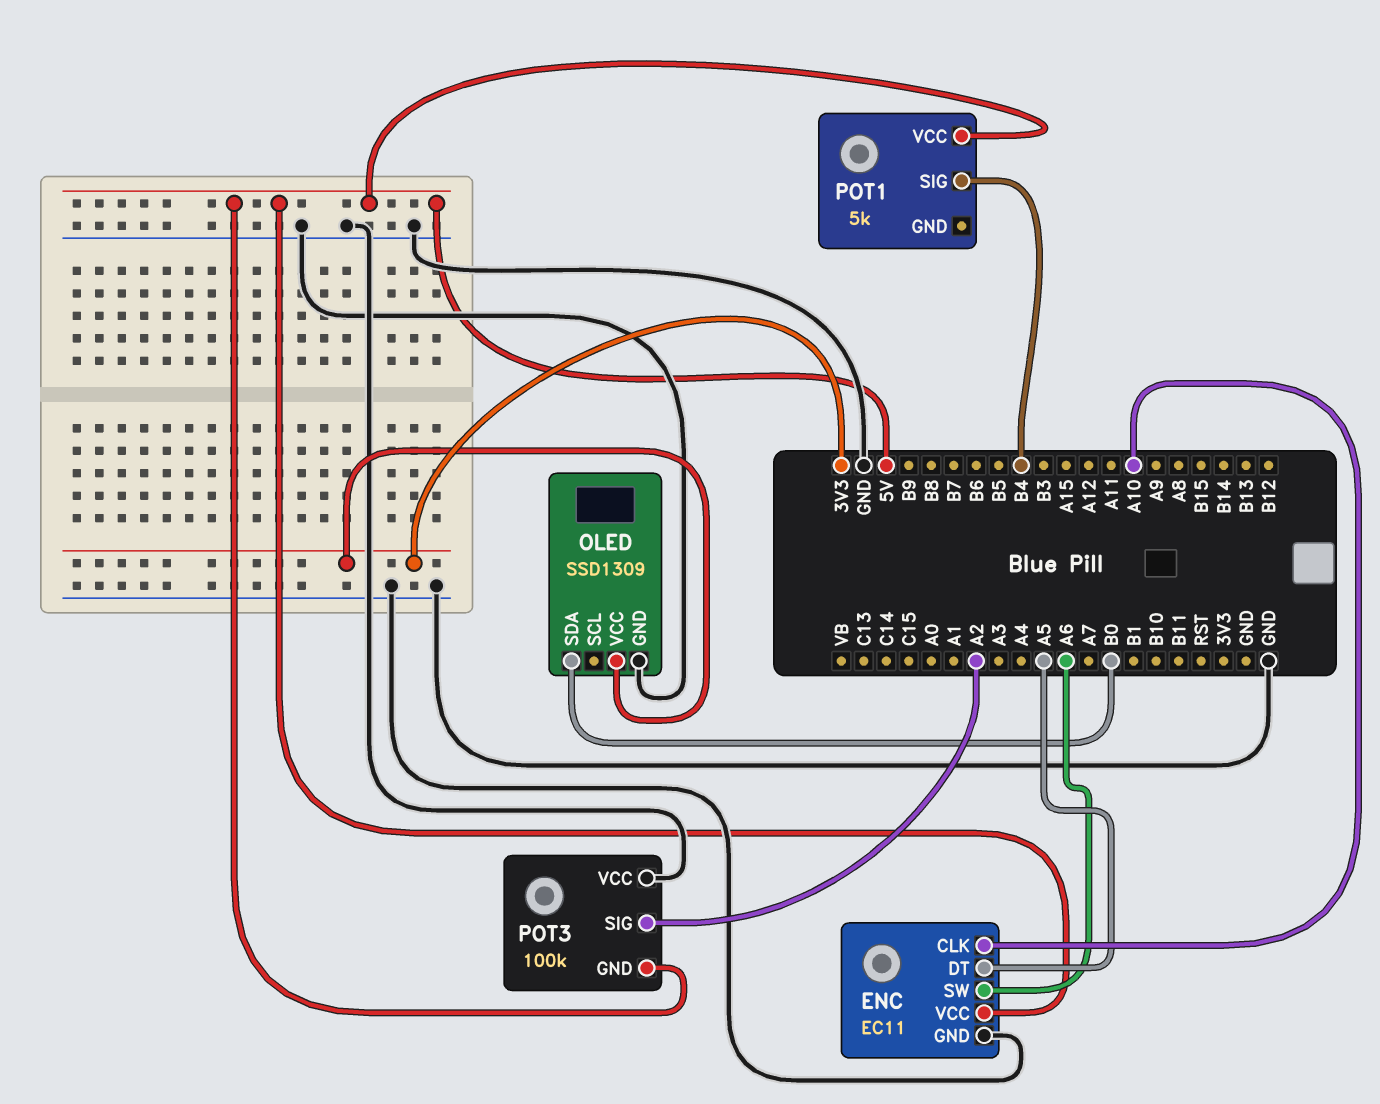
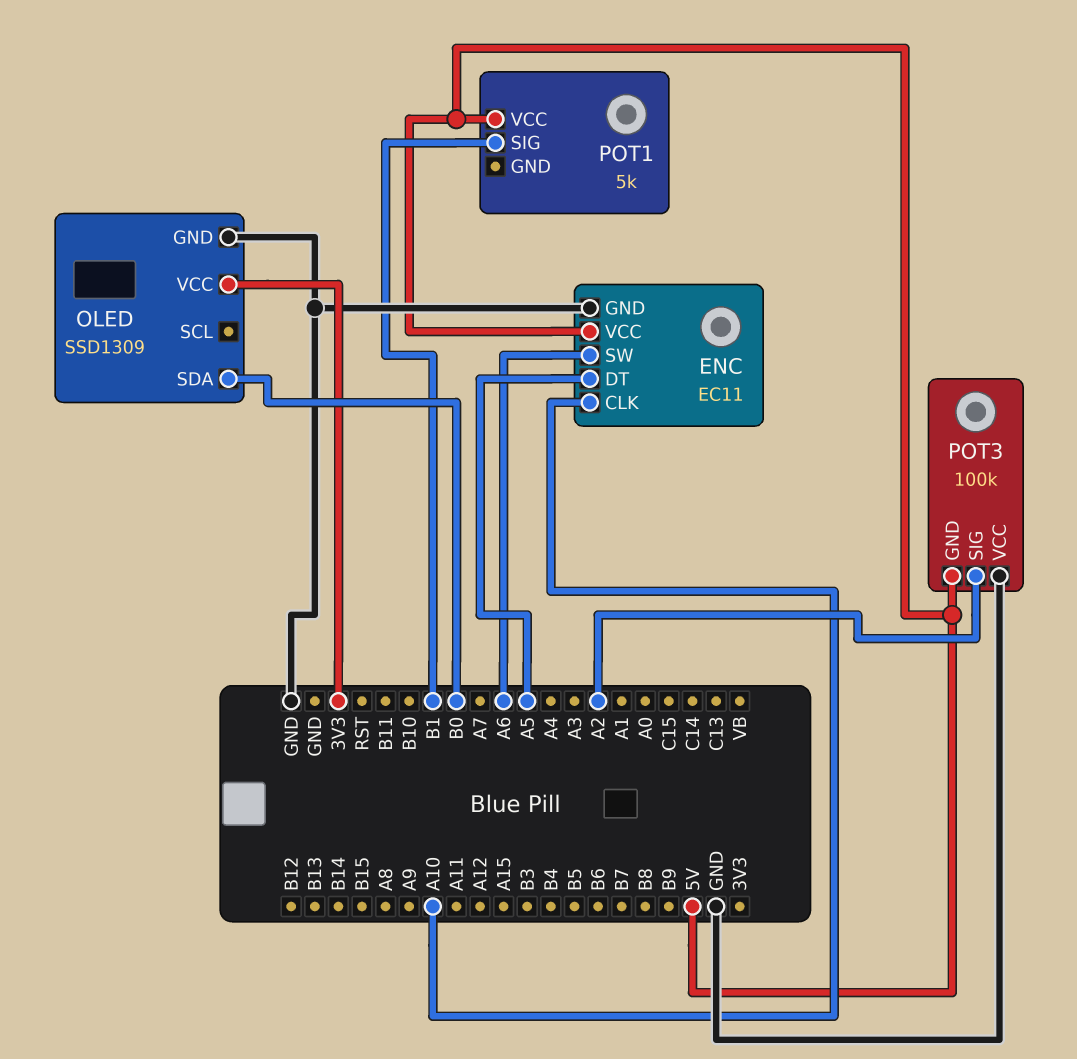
POT1 pin SIG: B4 -> B1

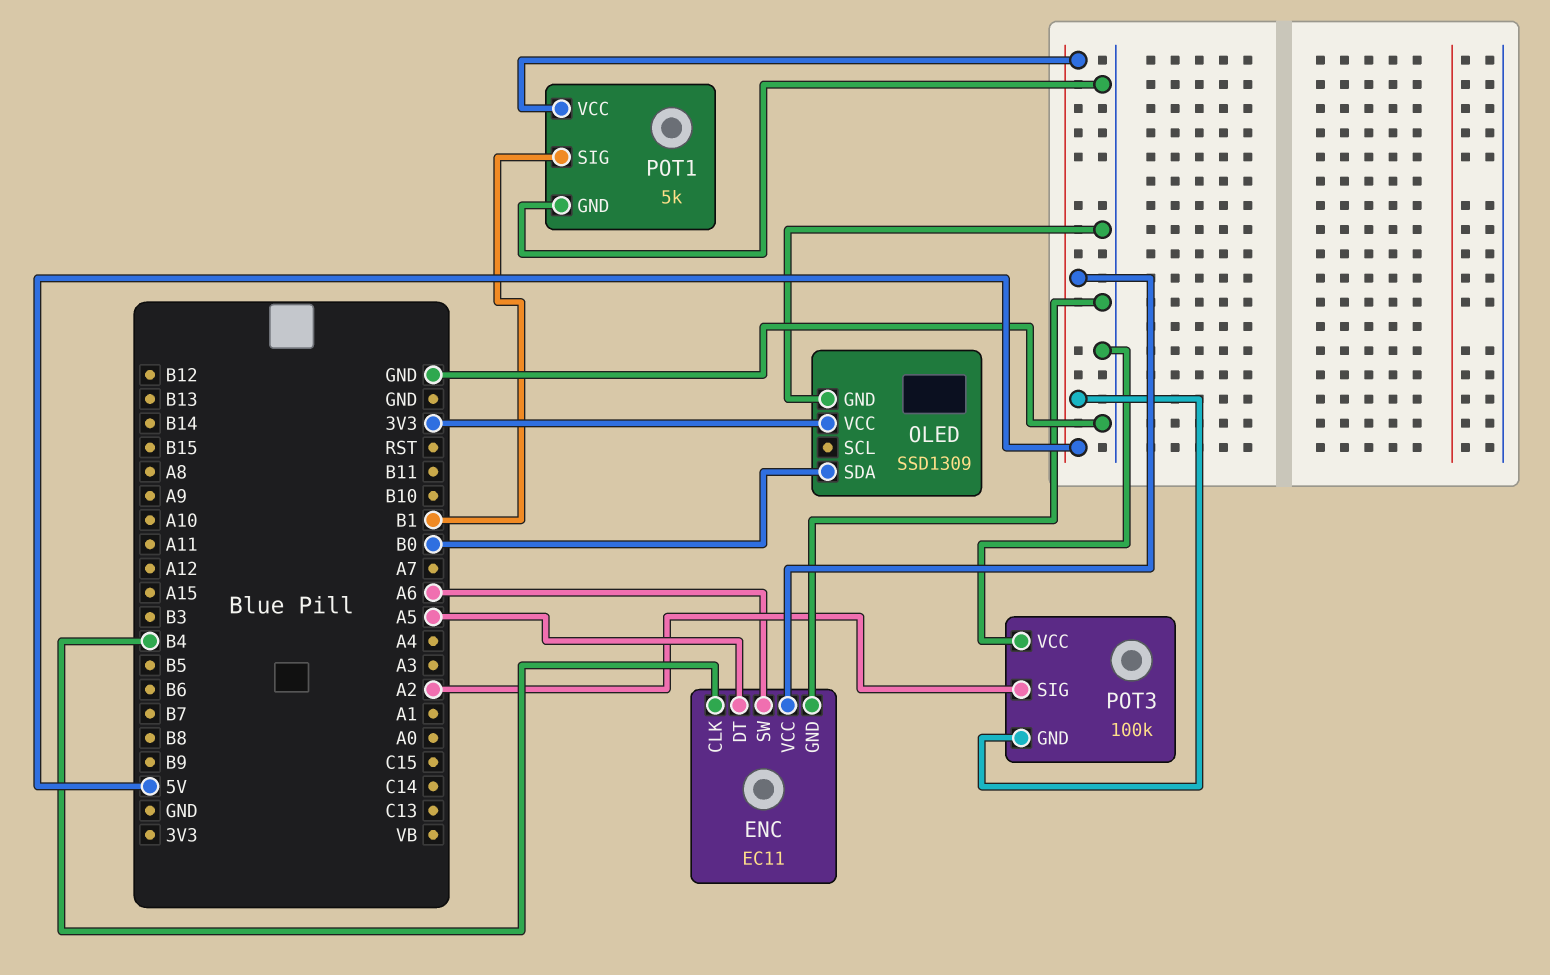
ENC pin CLK: A10 -> B4
POT1 pin GND: none -> GND

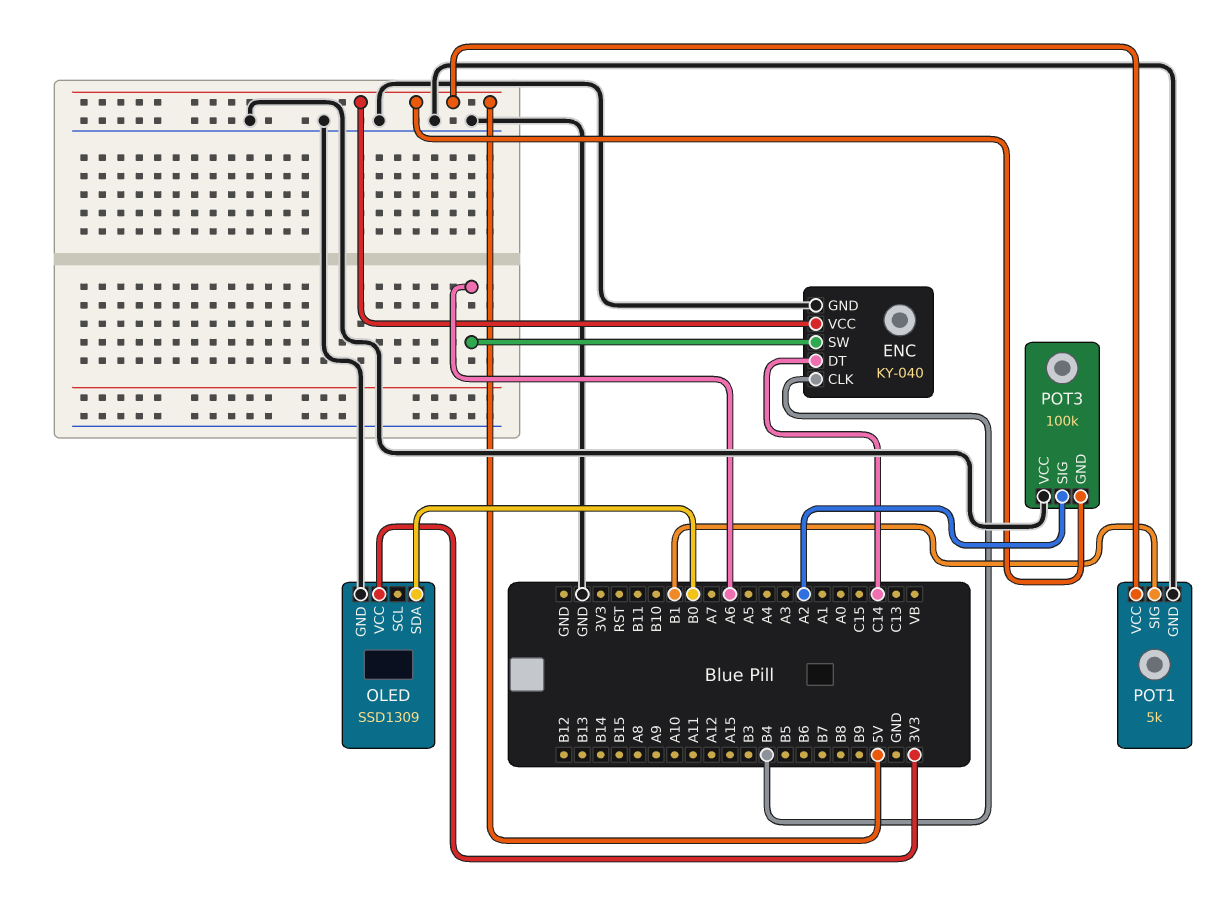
ENC: EC11 -> KY-040
ENC pin DT: A5 -> C14

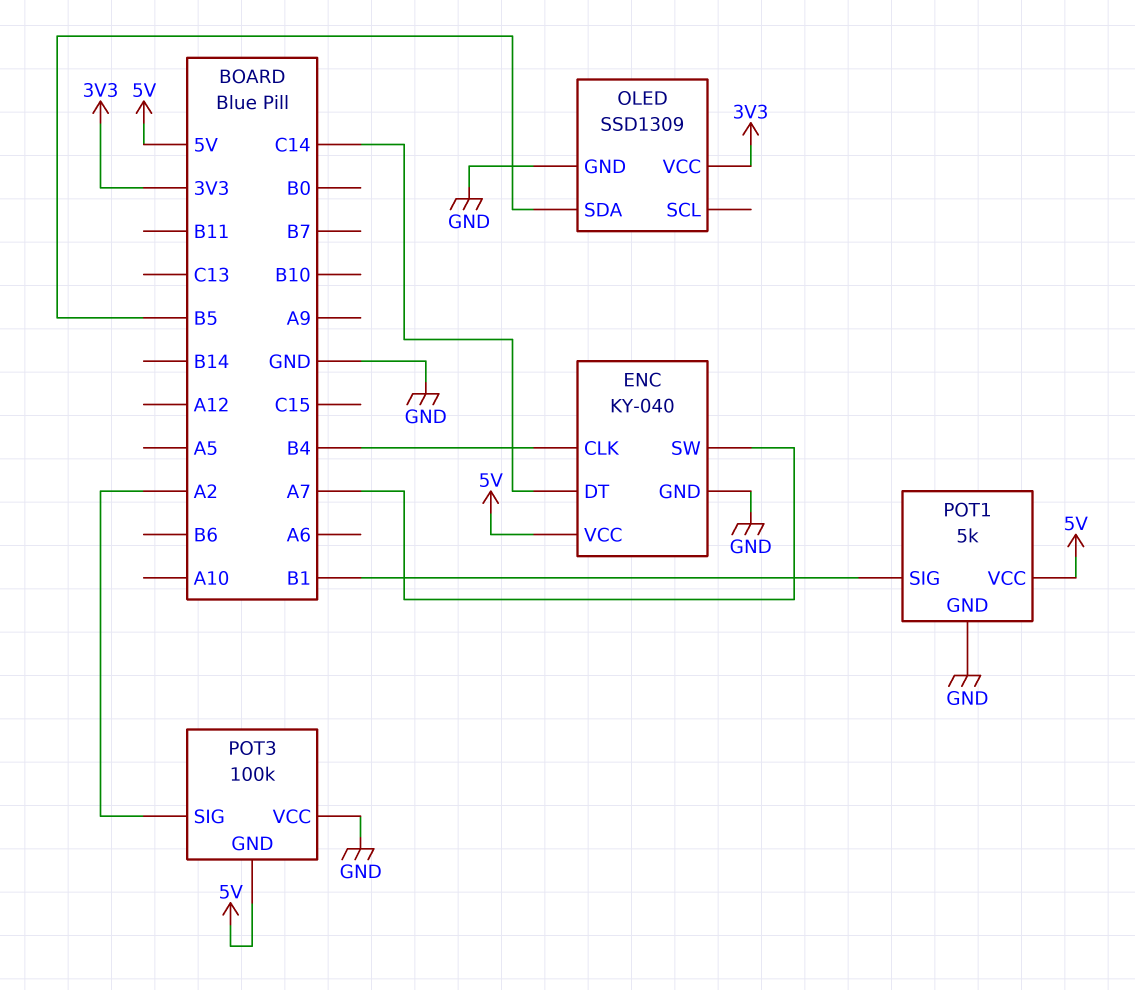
ENC pin SW: A6 -> A7
OLED pin SDA: B0 -> B5

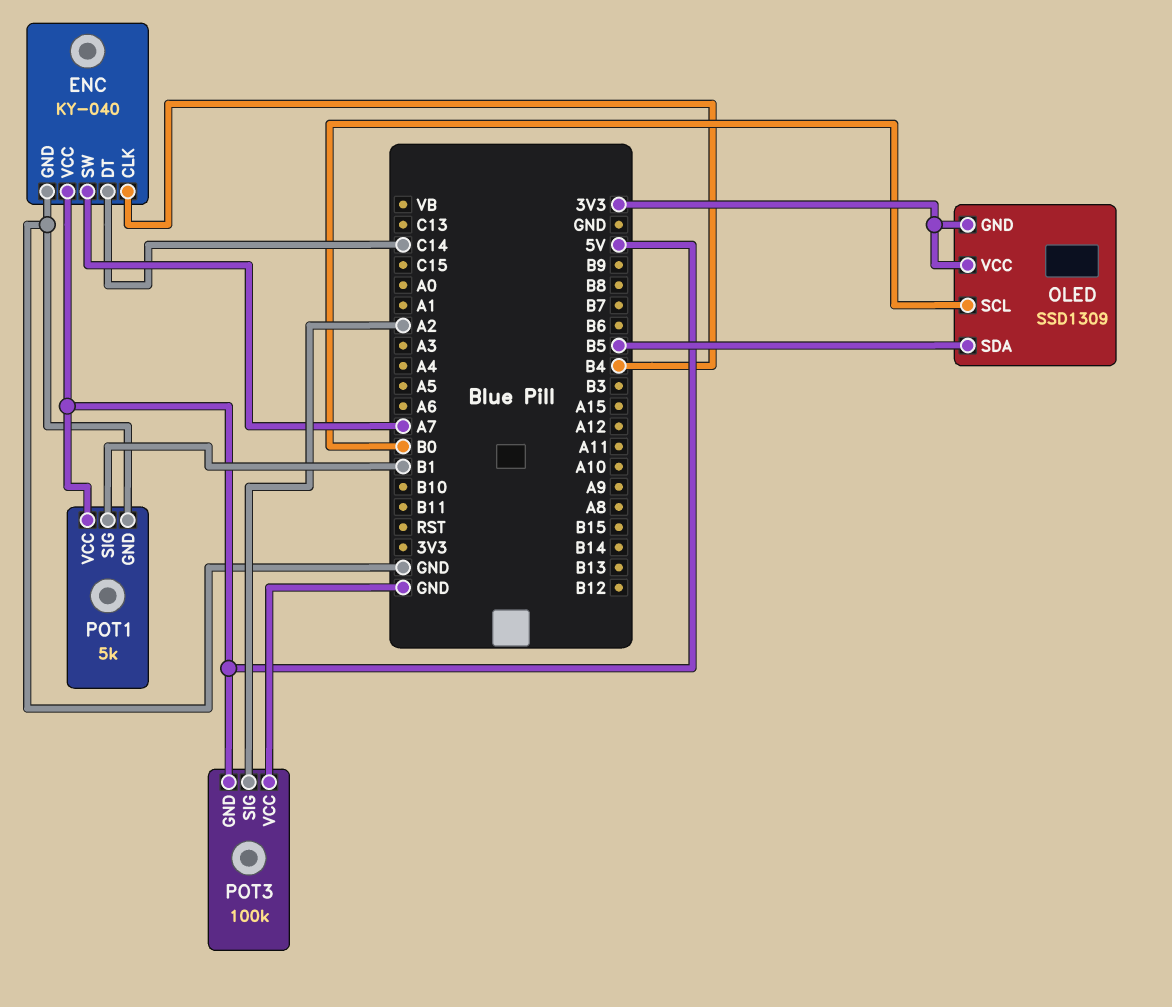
OLED pin GND: GND -> 3V3
OLED pin SCL: none -> B0

